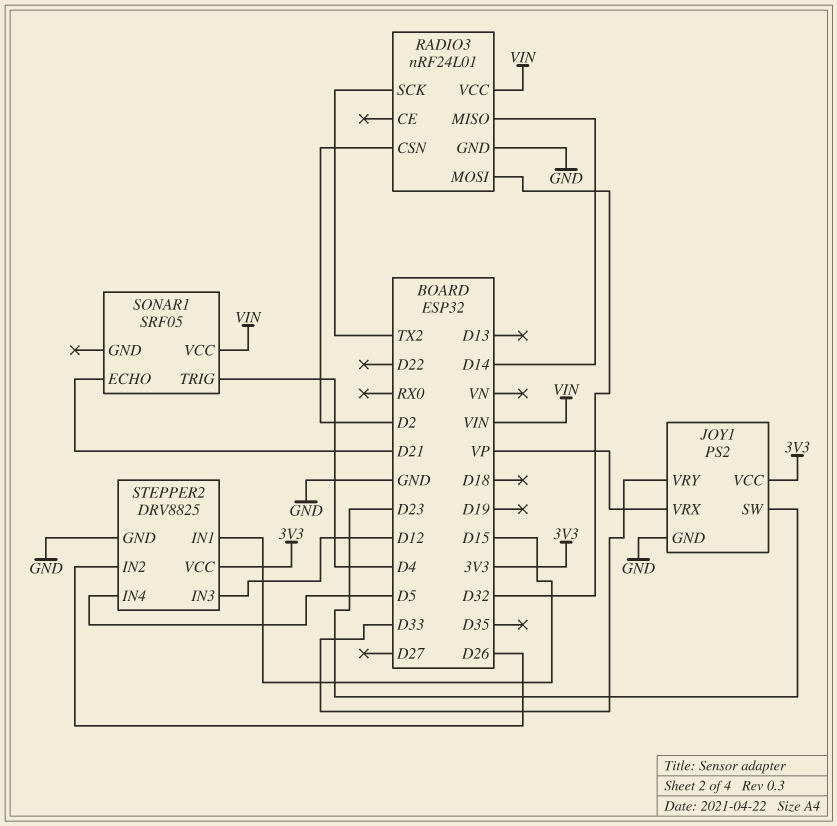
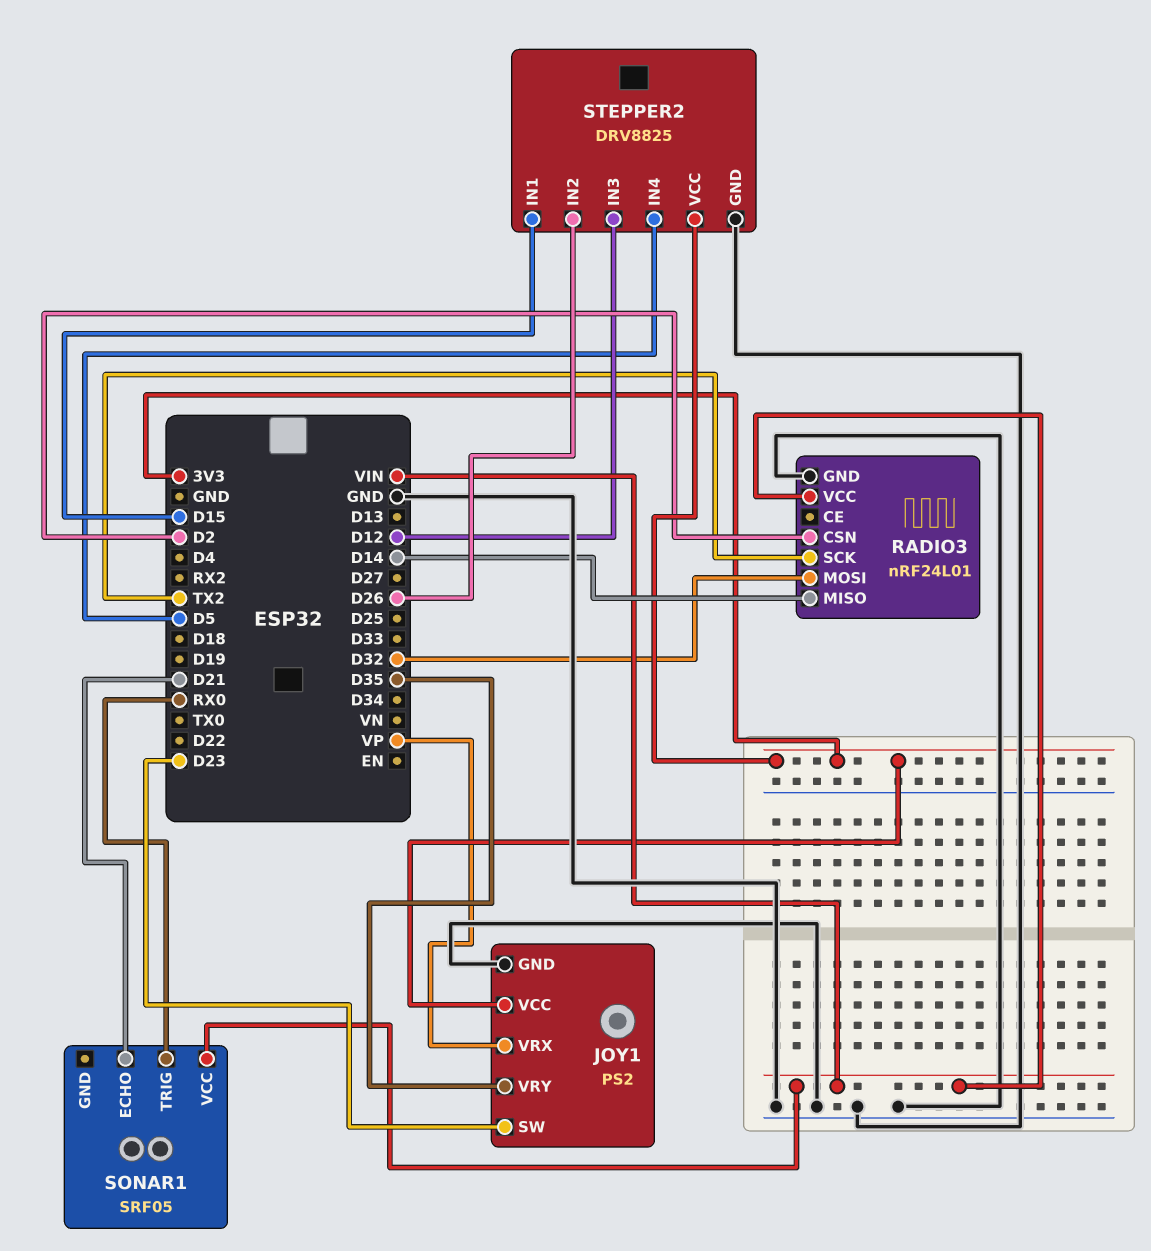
JOY1 pin VRY: D33 -> D35
SONAR1 pin TRIG: D4 -> RX0

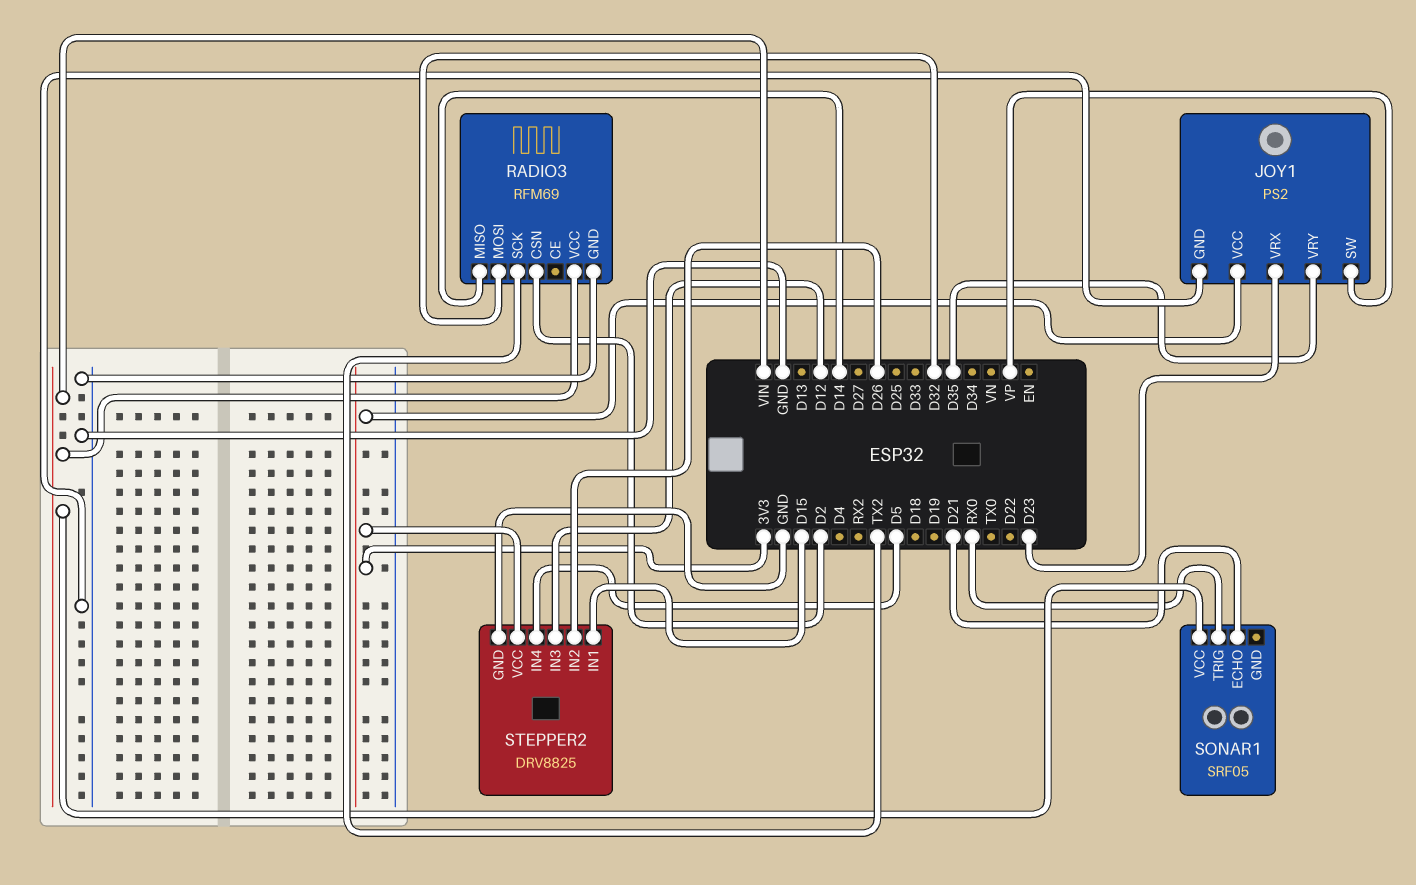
JOY1 pin SW: D23 -> VP
JOY1 pin VRX: VP -> D23
RADIO3: nRF24L01 -> RFM69

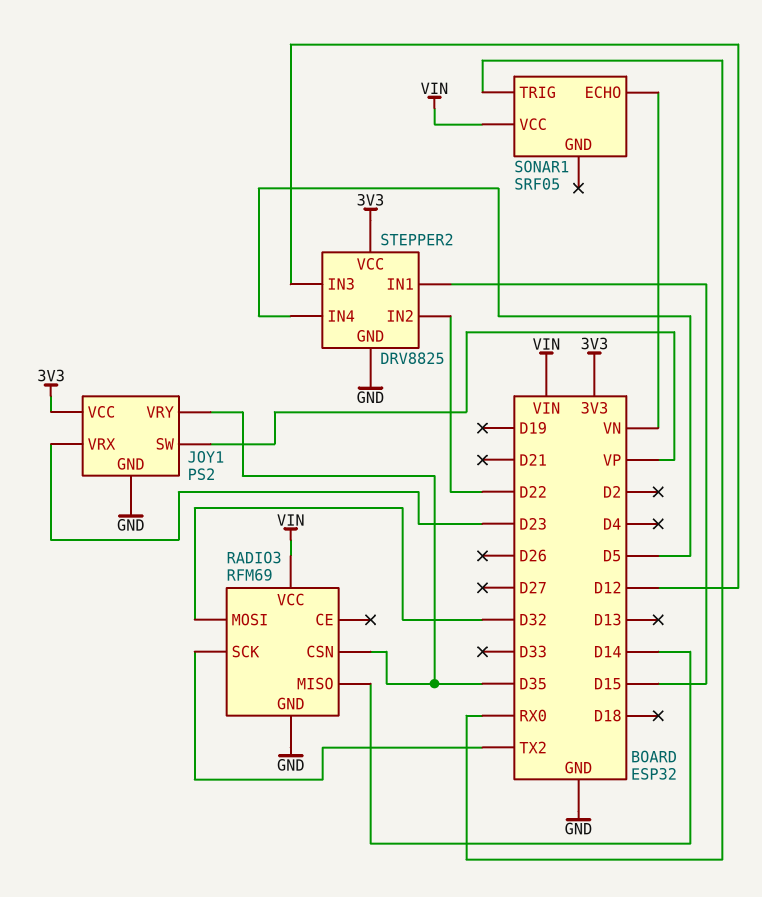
RADIO3 pin CSN: D2 -> D35
SONAR1 pin ECHO: D21 -> VN
STEPPER2 pin IN2: D26 -> D22

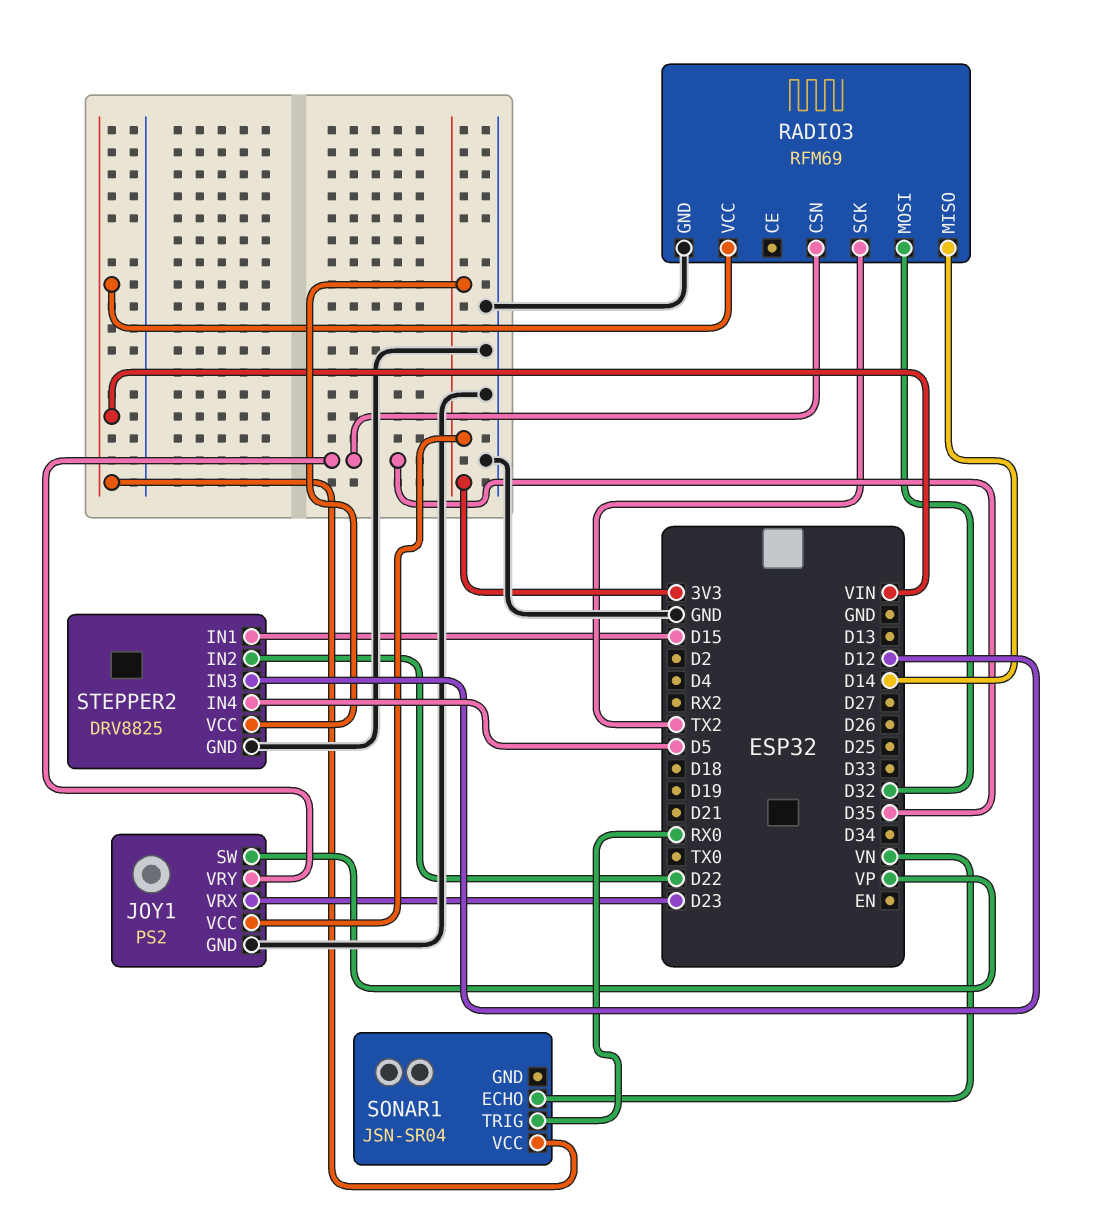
SONAR1: SRF05 -> JSN-SR04

